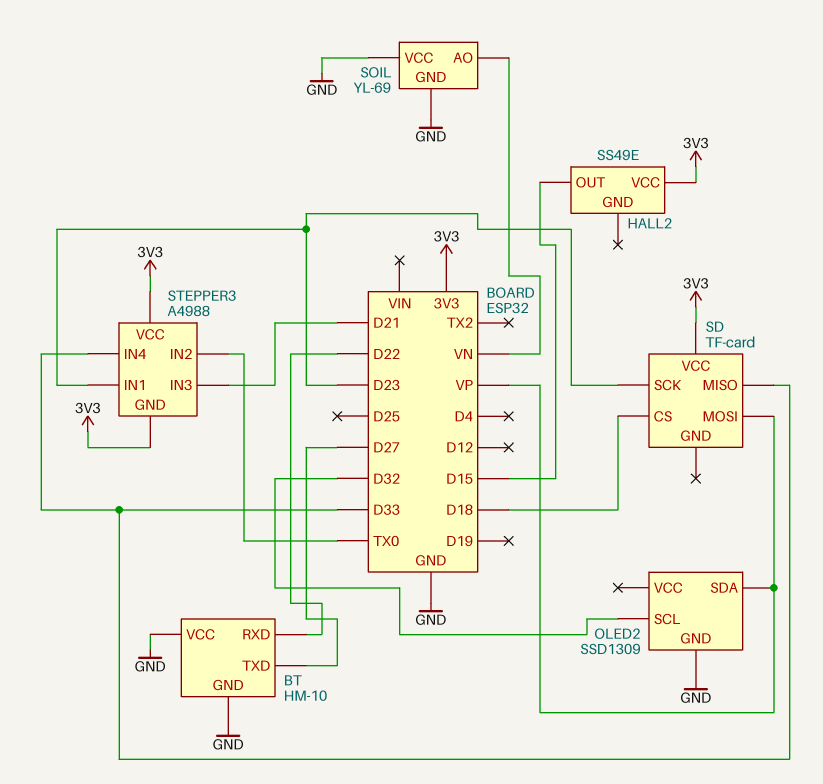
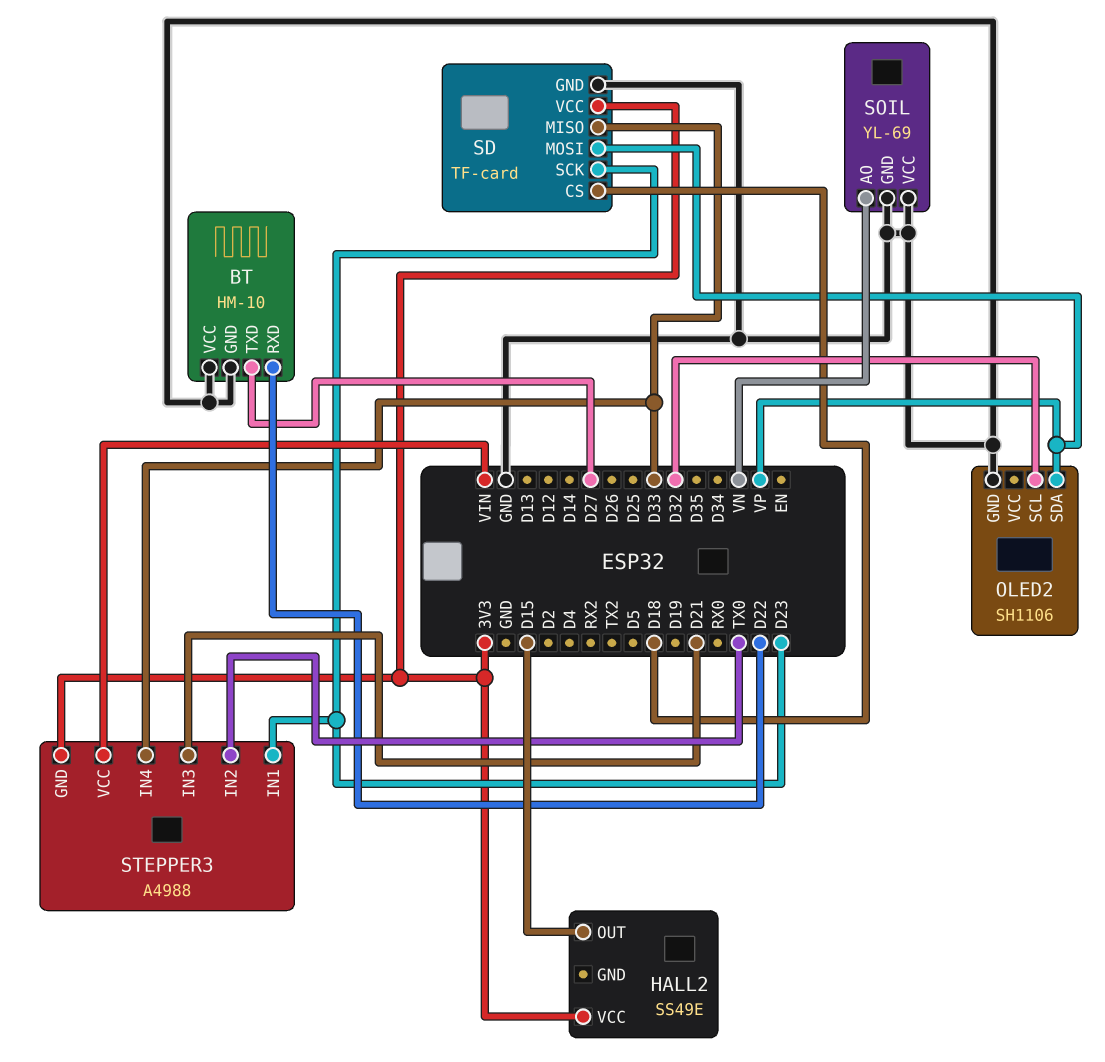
OLED2: SSD1309 -> SH1106
SD pin GND: none -> GND
STEPPER3 pin VCC: 3V3 -> VIN

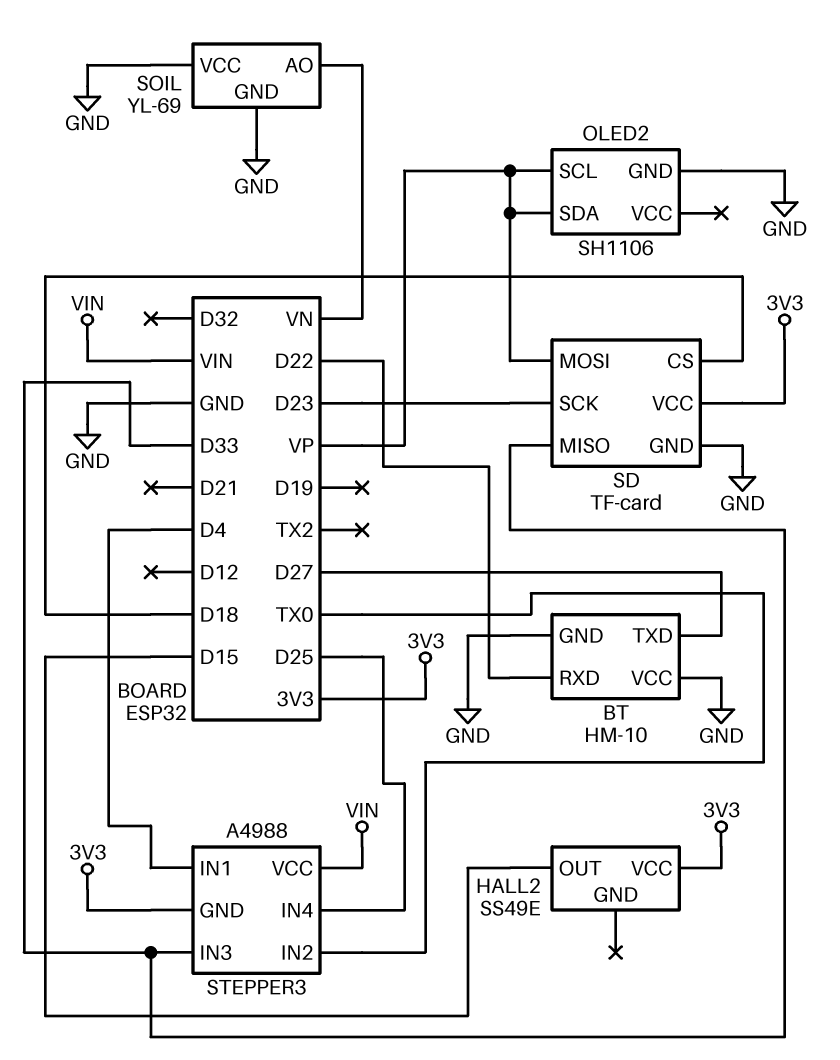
OLED2 pin SCL: D32 -> VP
STEPPER3 pin IN1: D23 -> D4
STEPPER3 pin IN3: D21 -> D33
STEPPER3 pin IN4: D33 -> D25

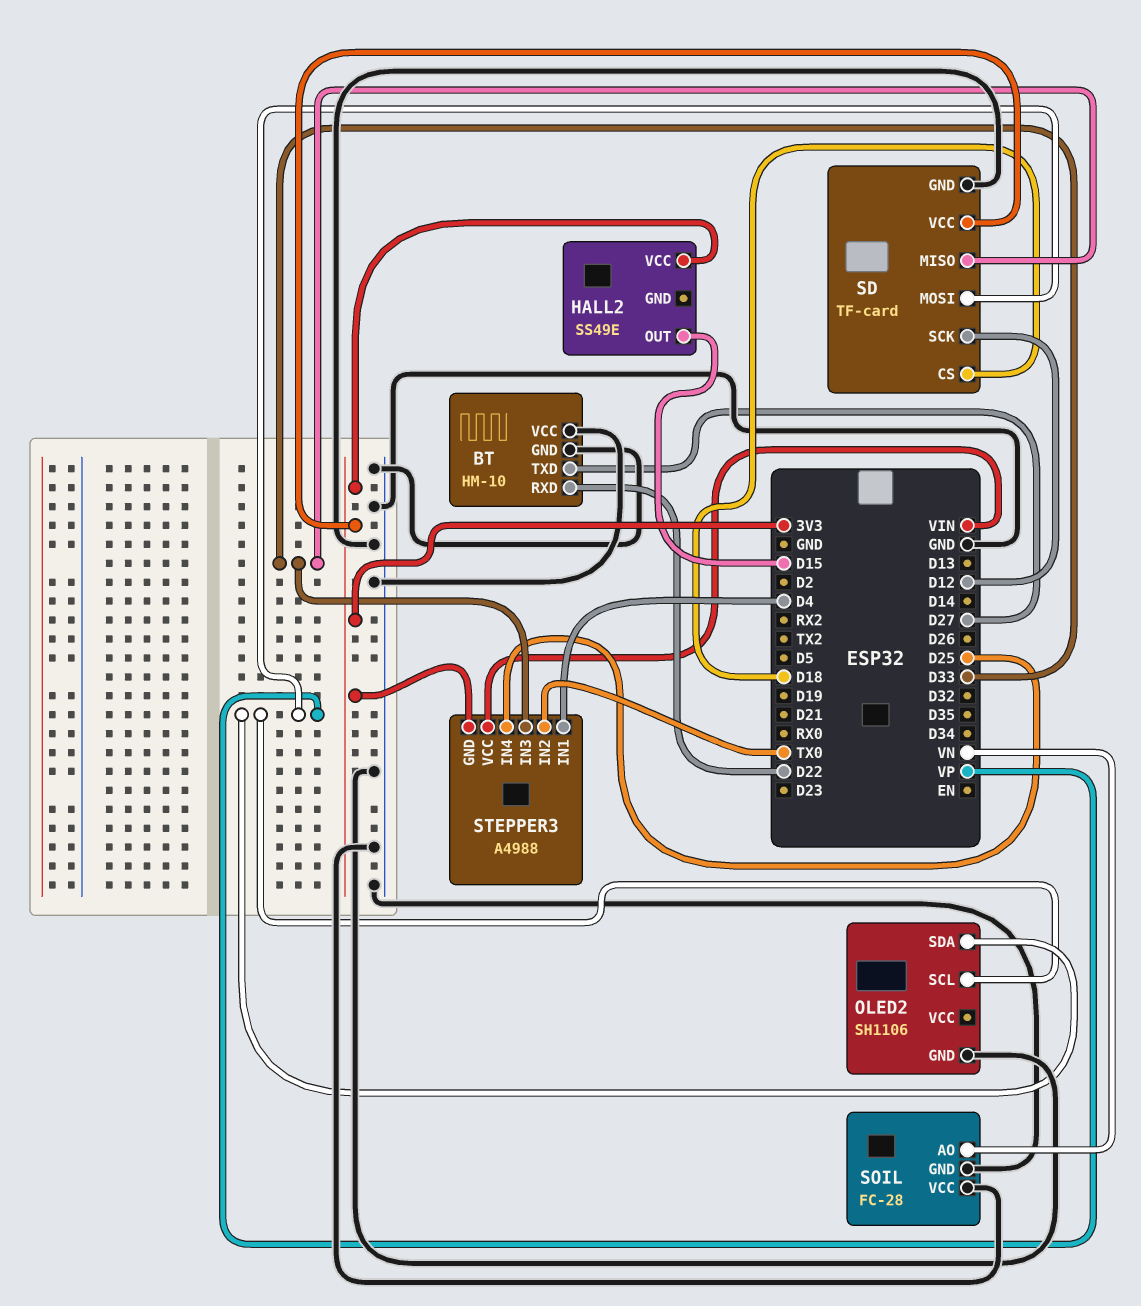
SD pin SCK: D23 -> D12
SOIL: YL-69 -> FC-28

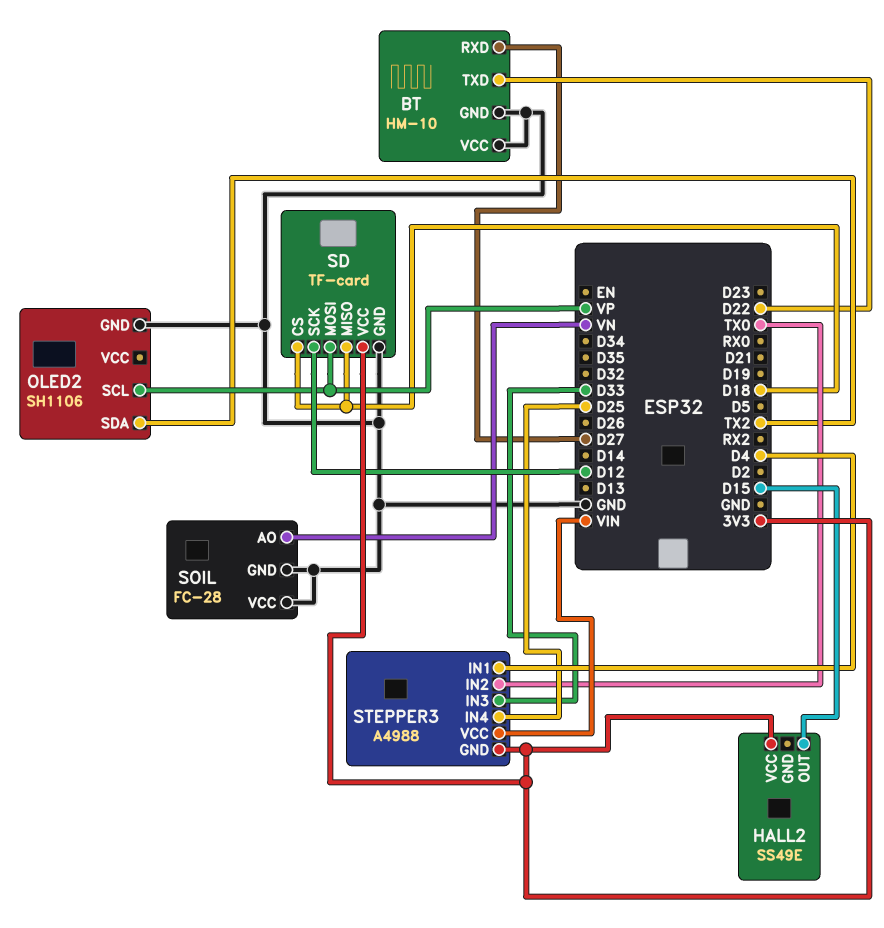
BT pin RXD: D22 -> D27
BT pin TXD: D27 -> D22
OLED2 pin SDA: VP -> TX2
SD pin MISO: D33 -> D18

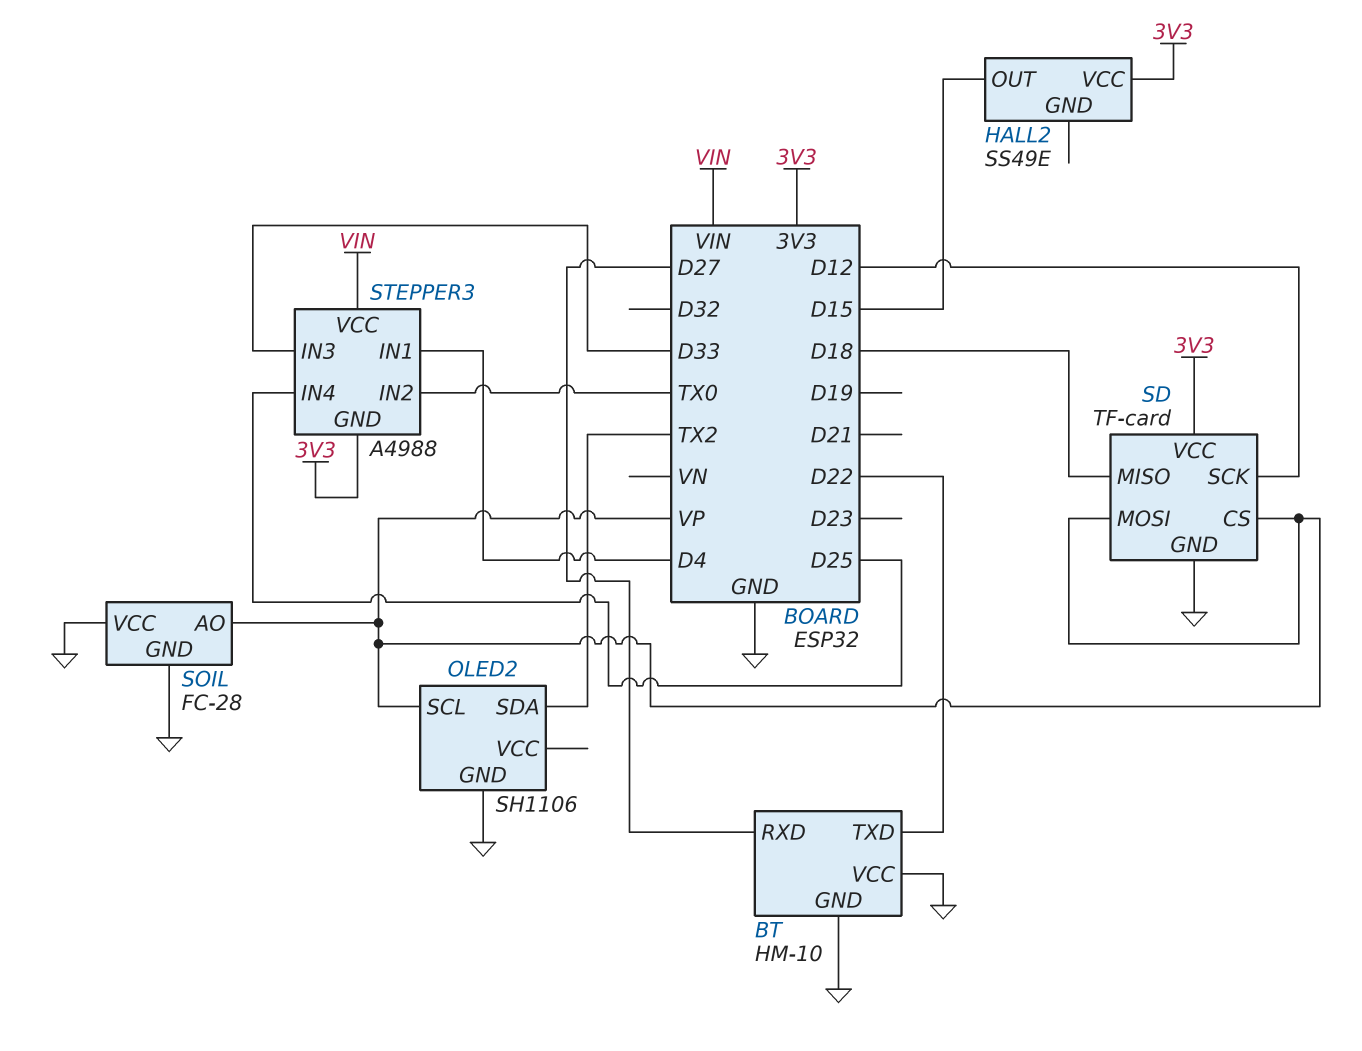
SD pin CS: D18 -> VP
SOIL pin AO: VN -> VP

